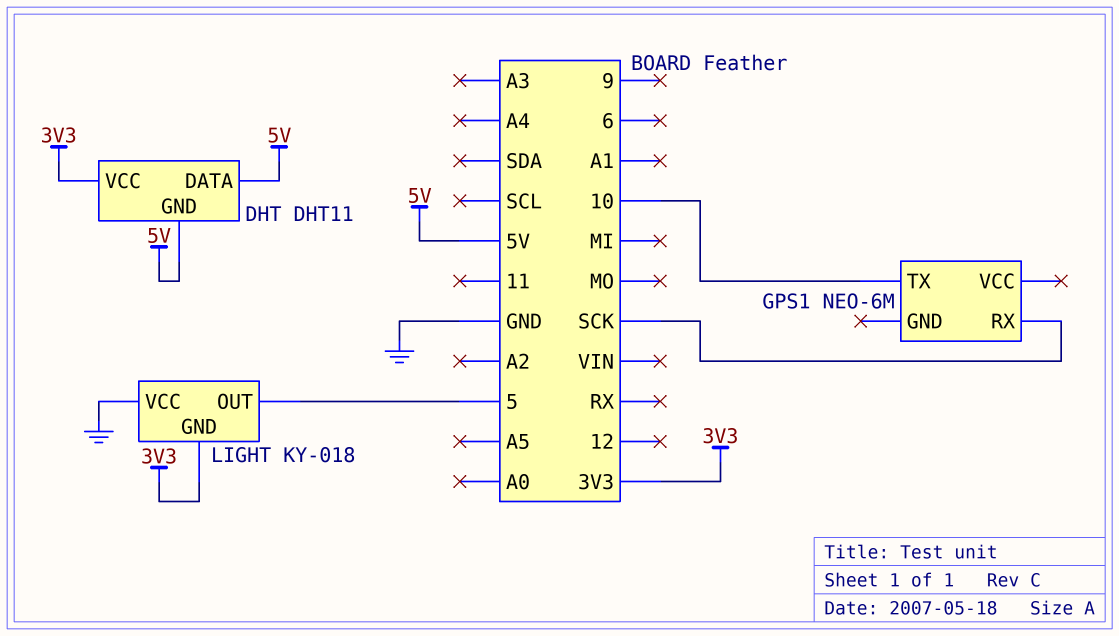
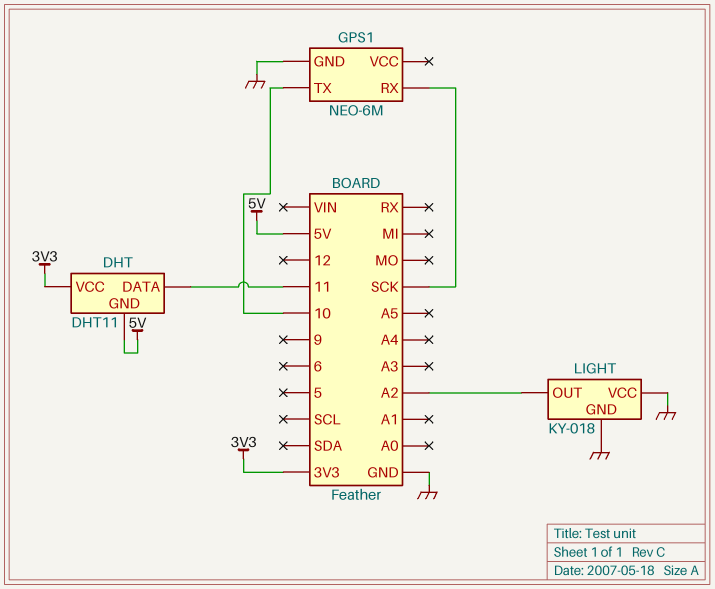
DHT pin DATA: 5V -> 11
GPS1 pin GND: none -> GND
LIGHT pin GND: 3V3 -> GND
LIGHT pin OUT: 5 -> A2

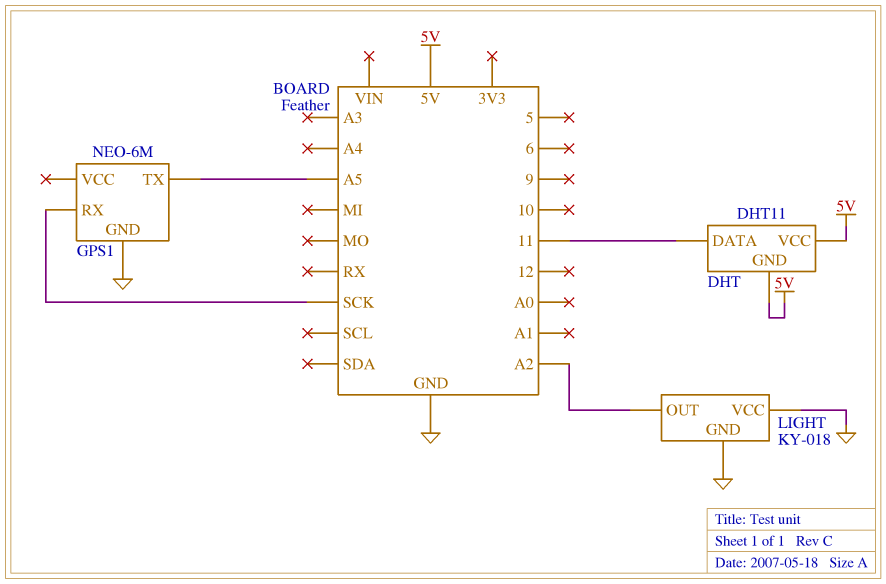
DHT pin VCC: 3V3 -> 5V
GPS1 pin TX: 10 -> A5

